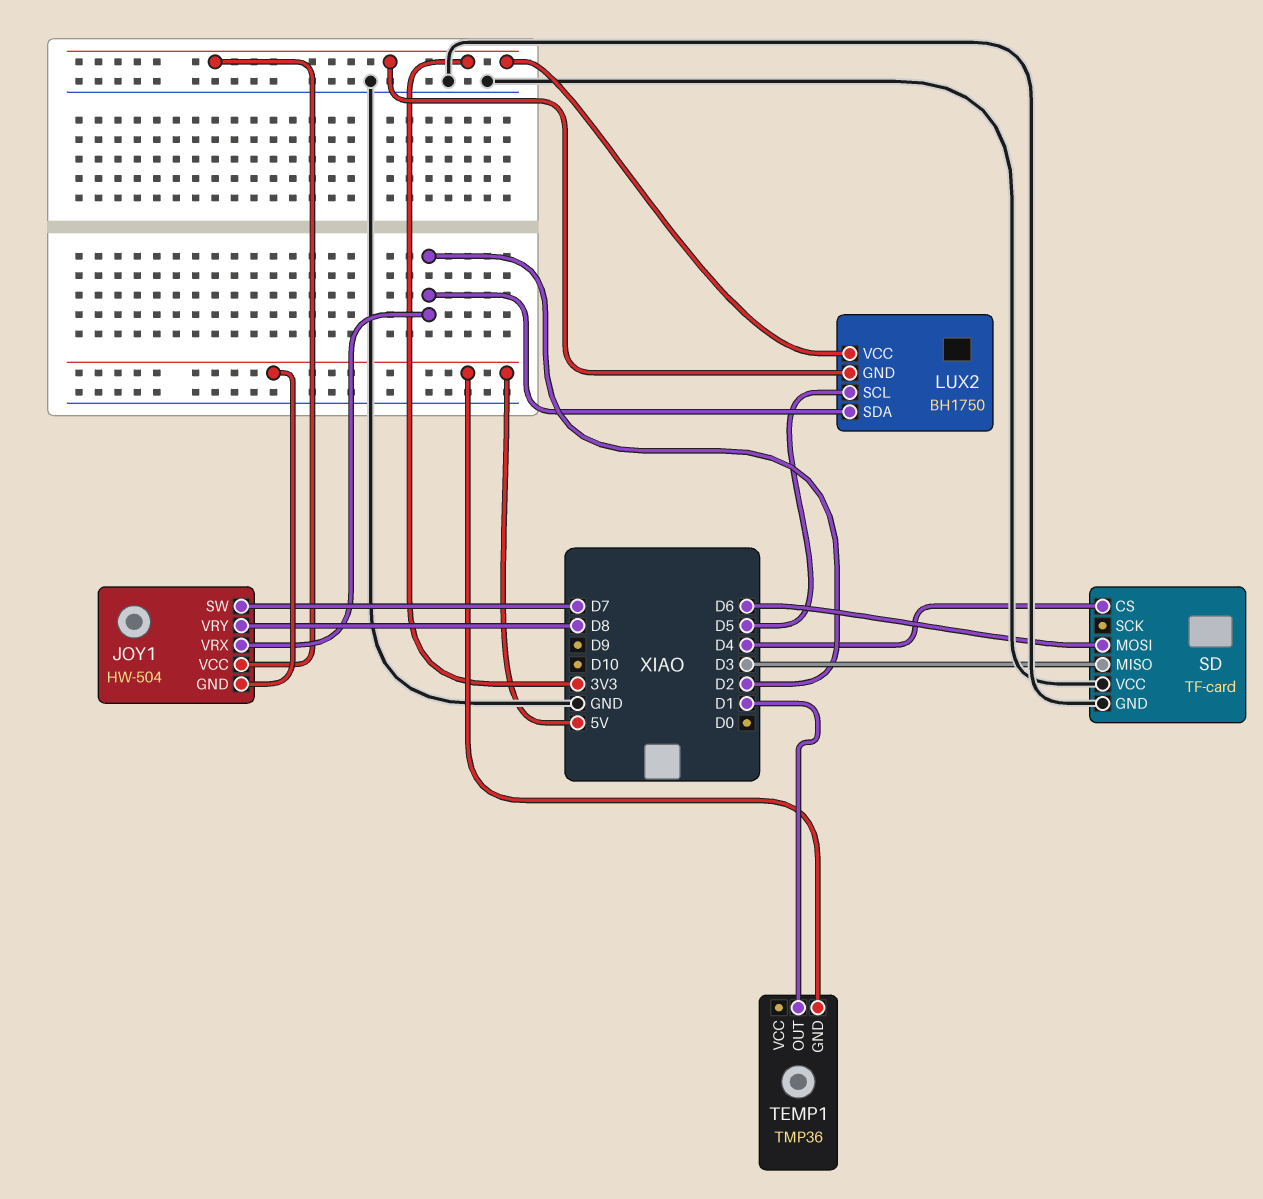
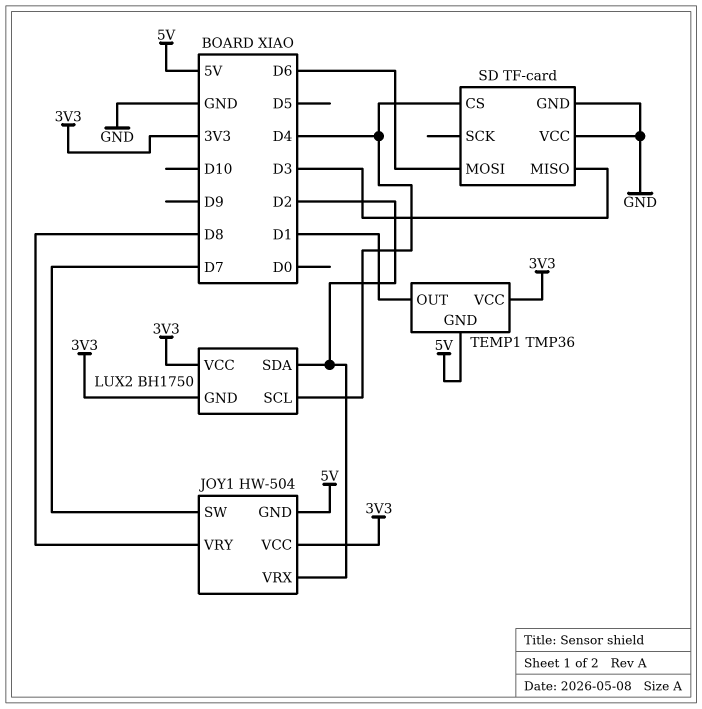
LUX2 pin SCL: D5 -> D4
TEMP1 pin VCC: none -> 3V3

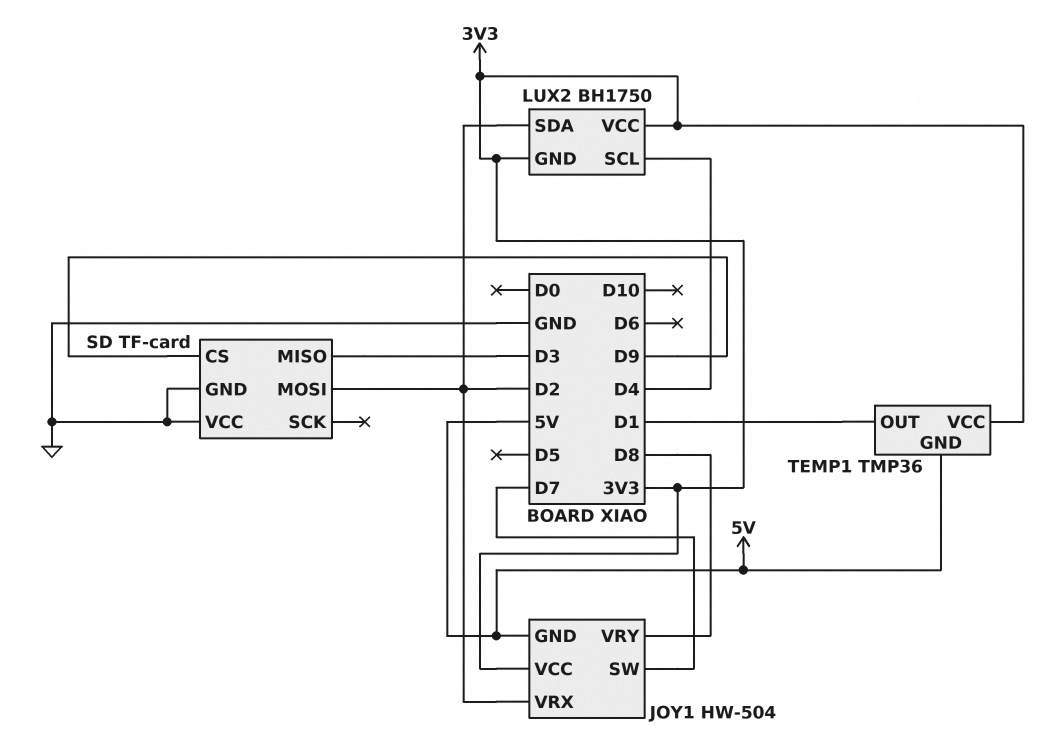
SD pin CS: D4 -> D9
SD pin MOSI: D6 -> D2

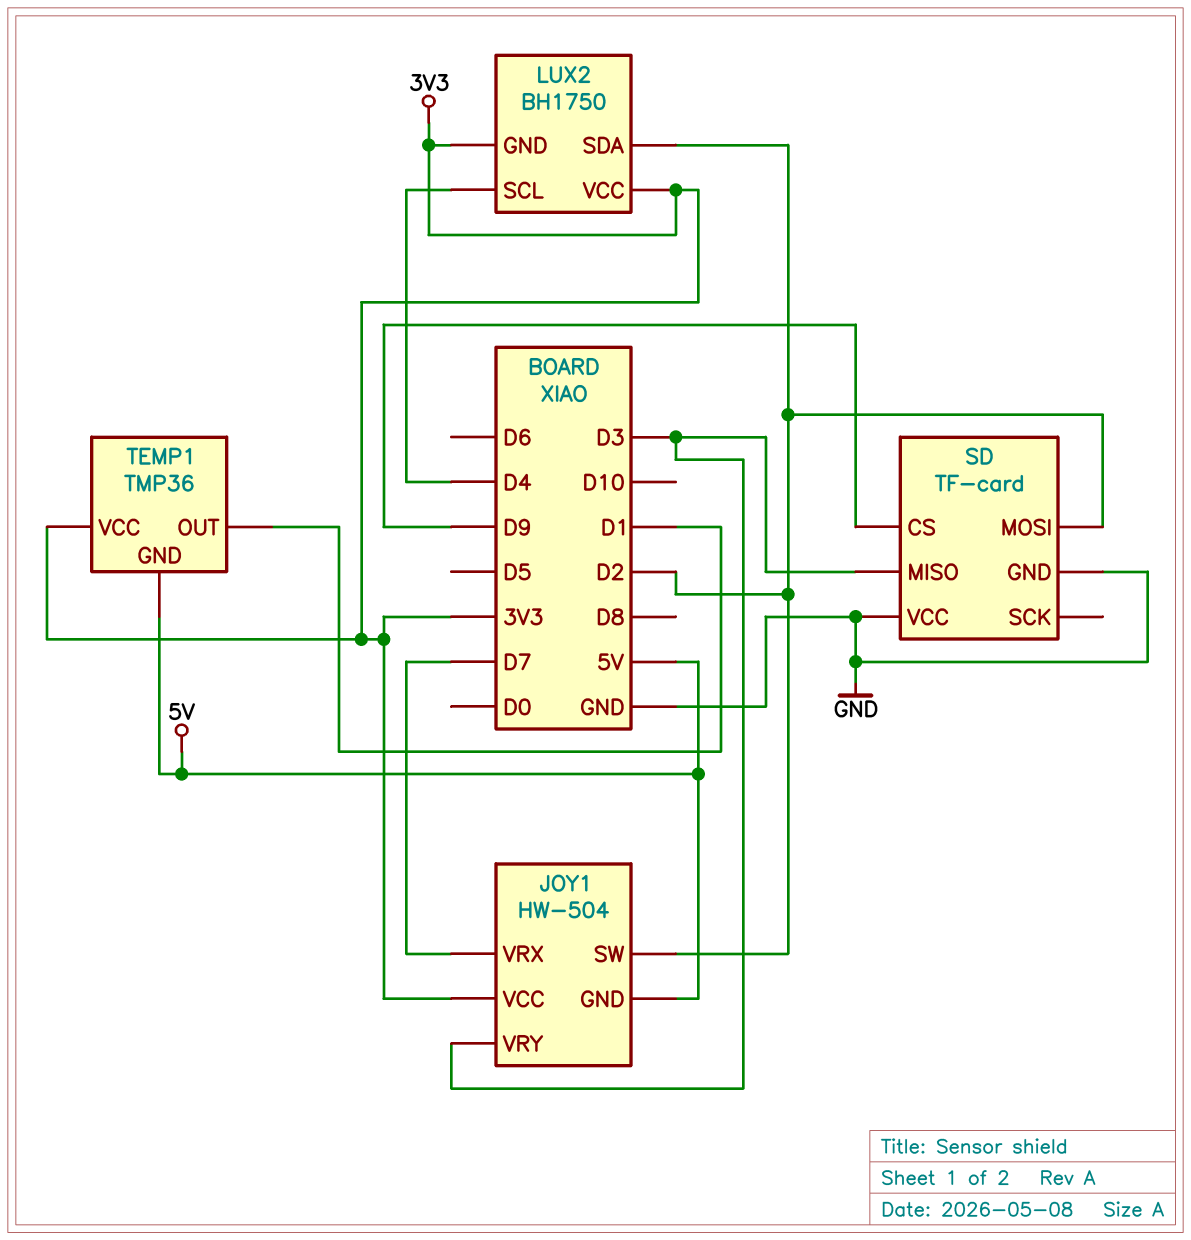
JOY1 pin SW: D7 -> D2
JOY1 pin VRX: D2 -> D7
JOY1 pin VRY: D8 -> D3

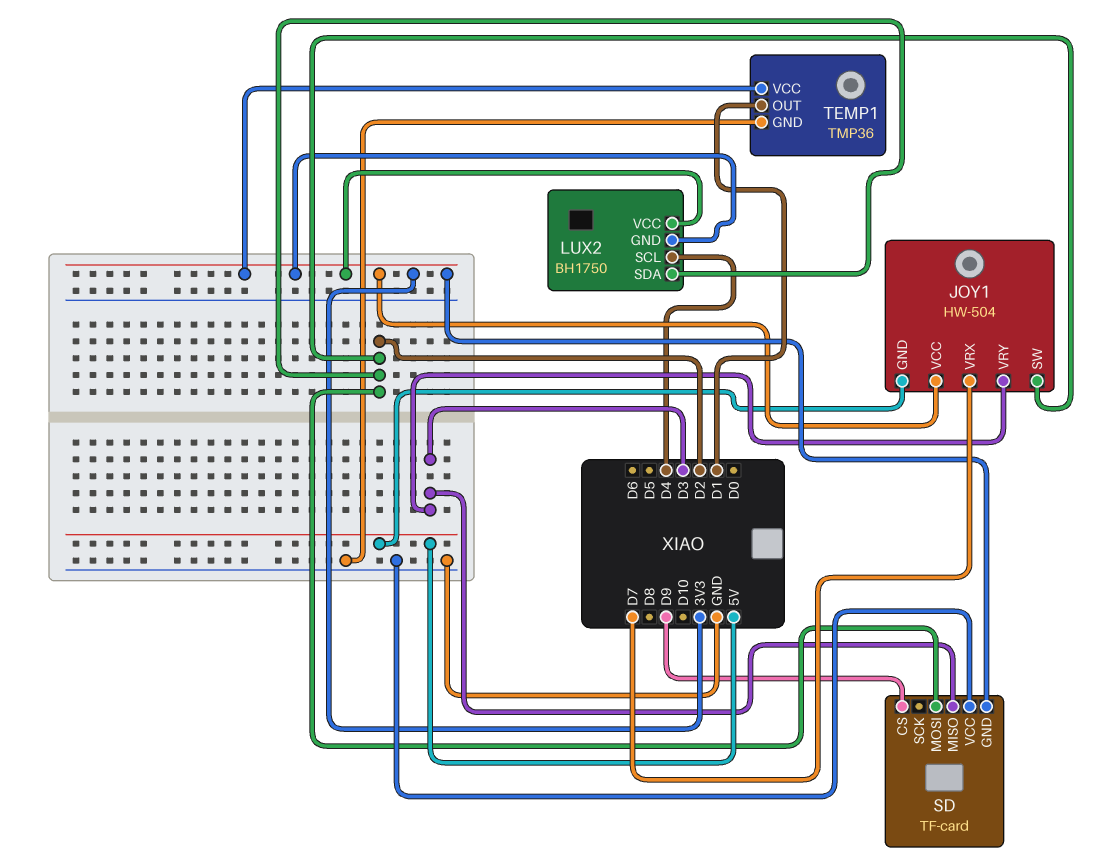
SD pin GND: GND -> 3V3
TEMP1 pin GND: 5V -> GND

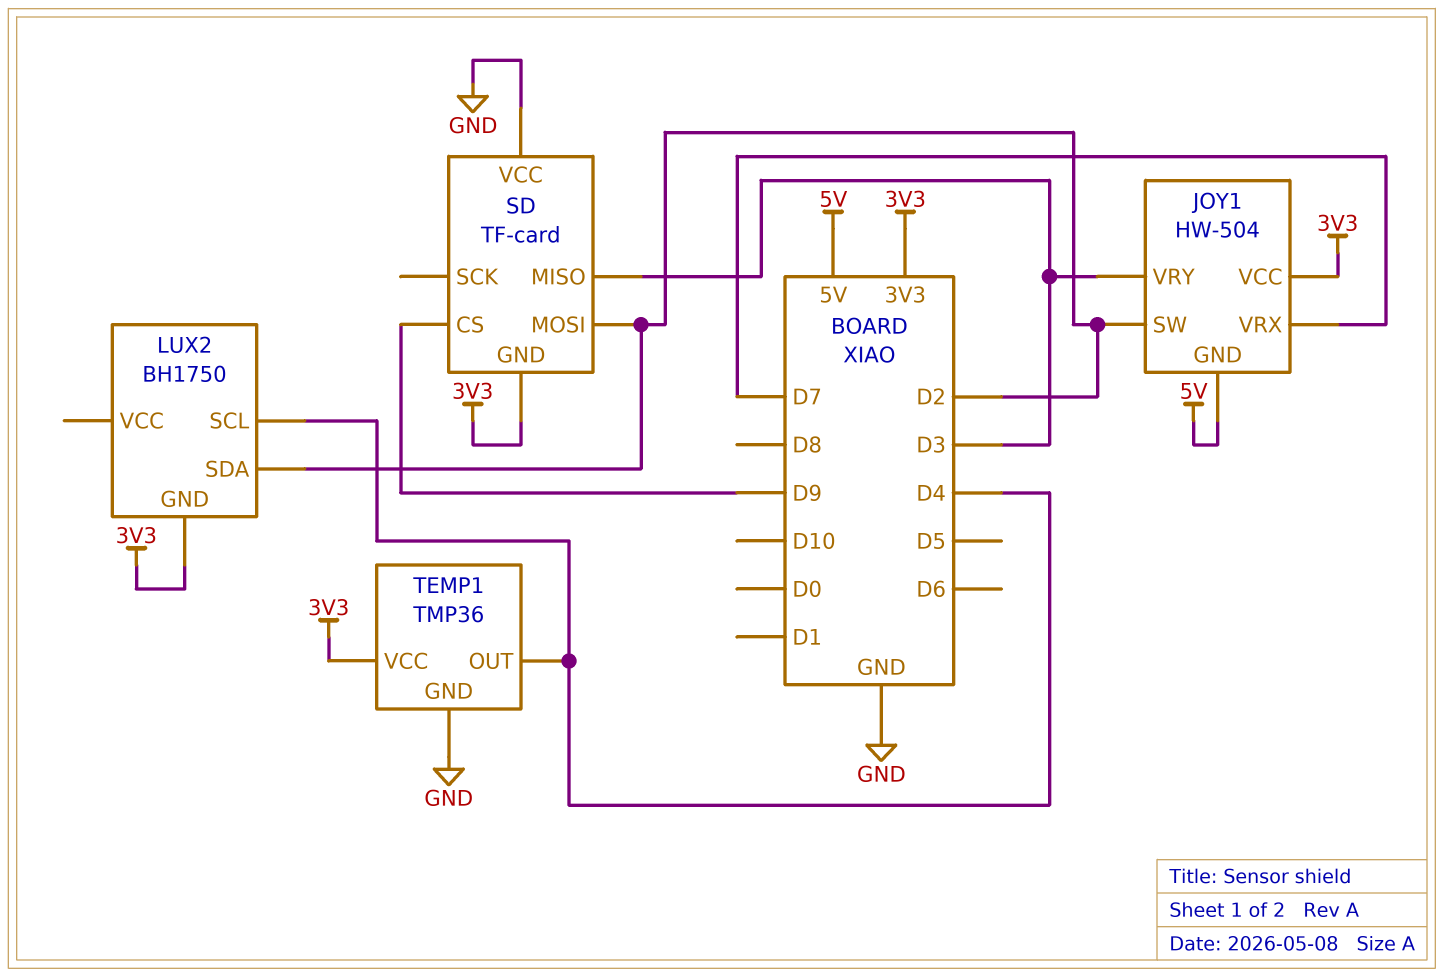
LUX2 pin VCC: 3V3 -> none
TEMP1 pin OUT: D1 -> D4

